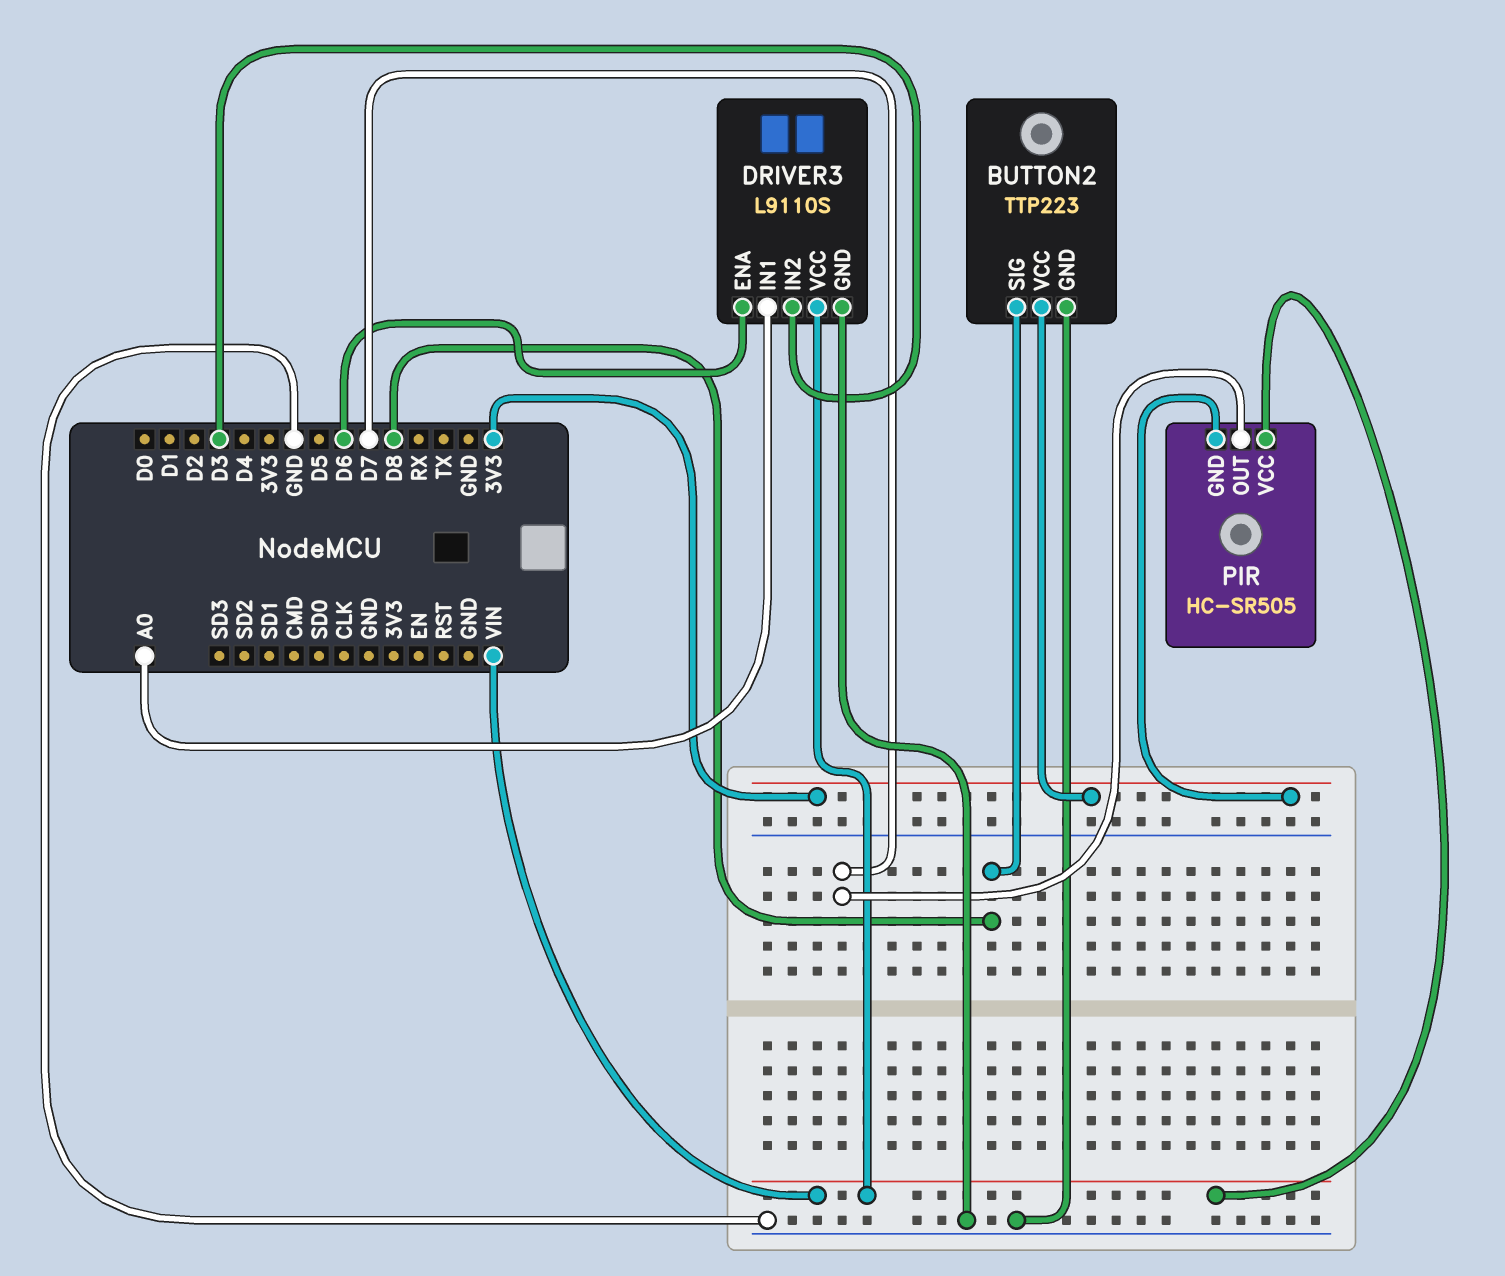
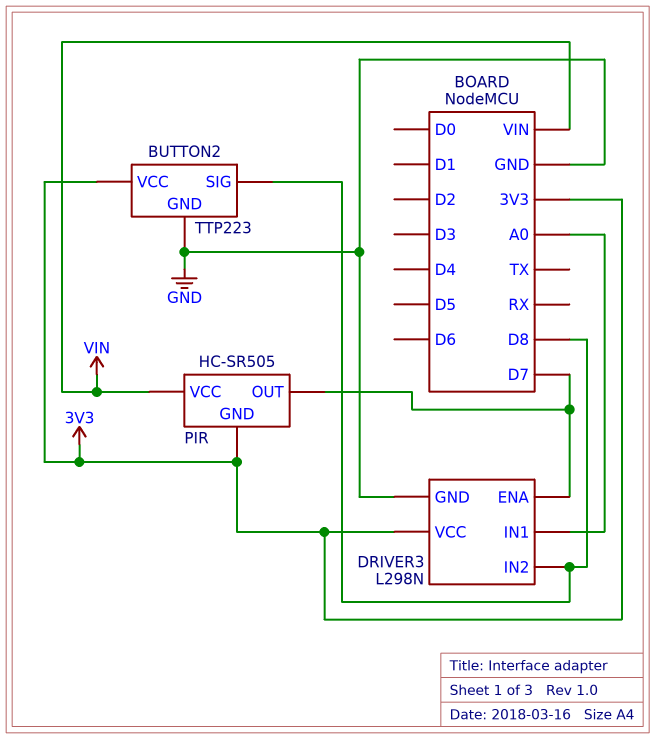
DRIVER3: L9110S -> L298N
DRIVER3 pin ENA: D6 -> D7
DRIVER3 pin IN2: D3 -> D8
DRIVER3 pin VCC: VIN -> 3V3

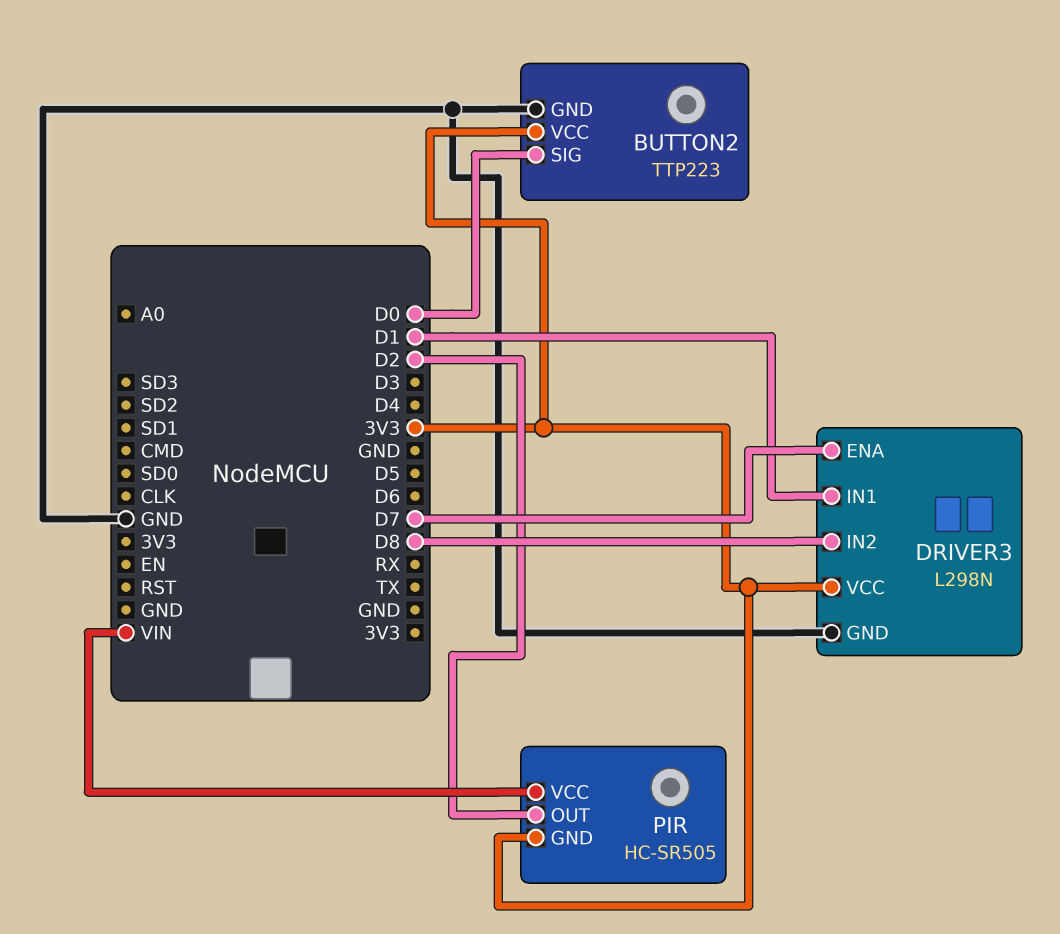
BUTTON2 pin SIG: D8 -> D0
DRIVER3 pin IN1: A0 -> D1
PIR pin OUT: D7 -> D2

